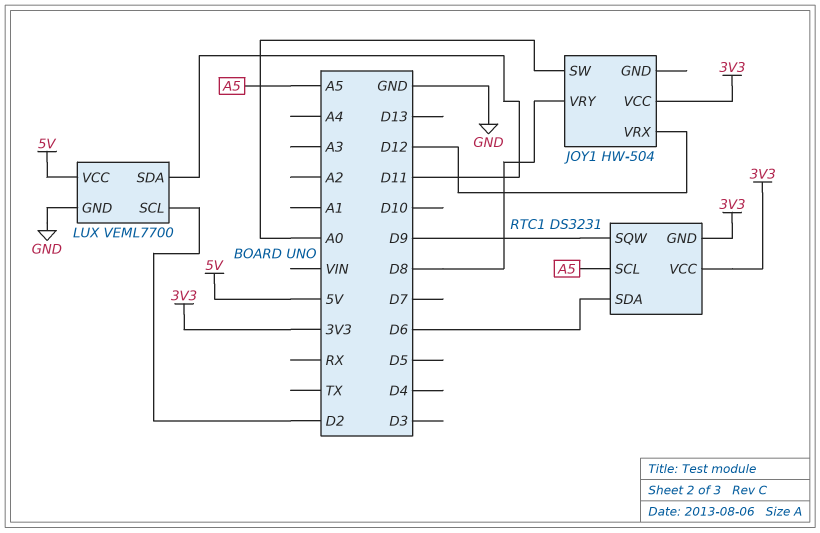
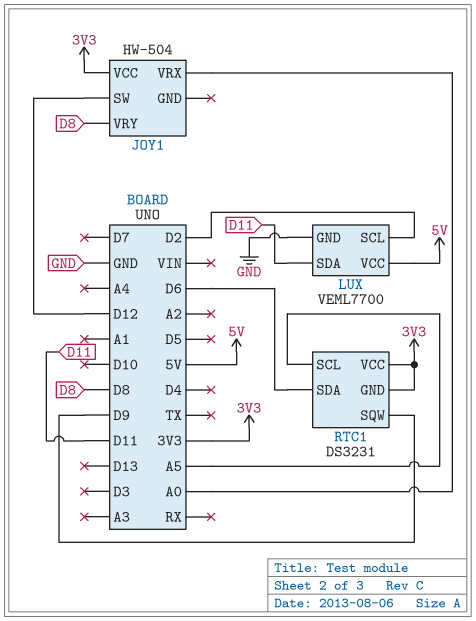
JOY1 pin SW: A0 -> D12
JOY1 pin VRX: D12 -> A0

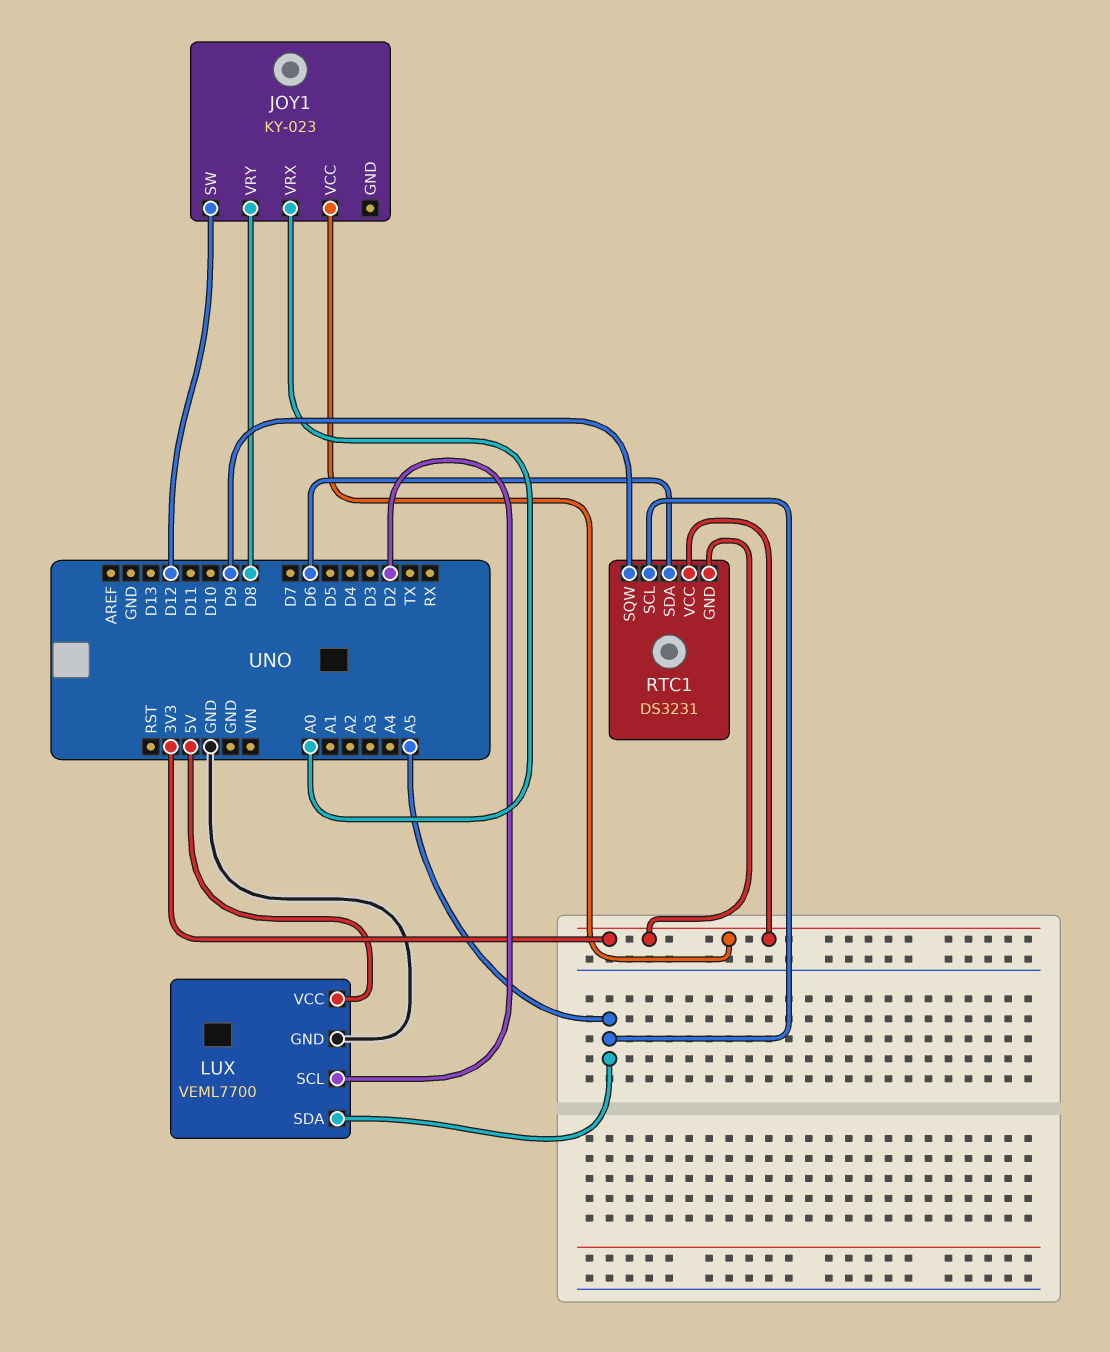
JOY1: HW-504 -> KY-023
LUX pin SDA: D11 -> A5

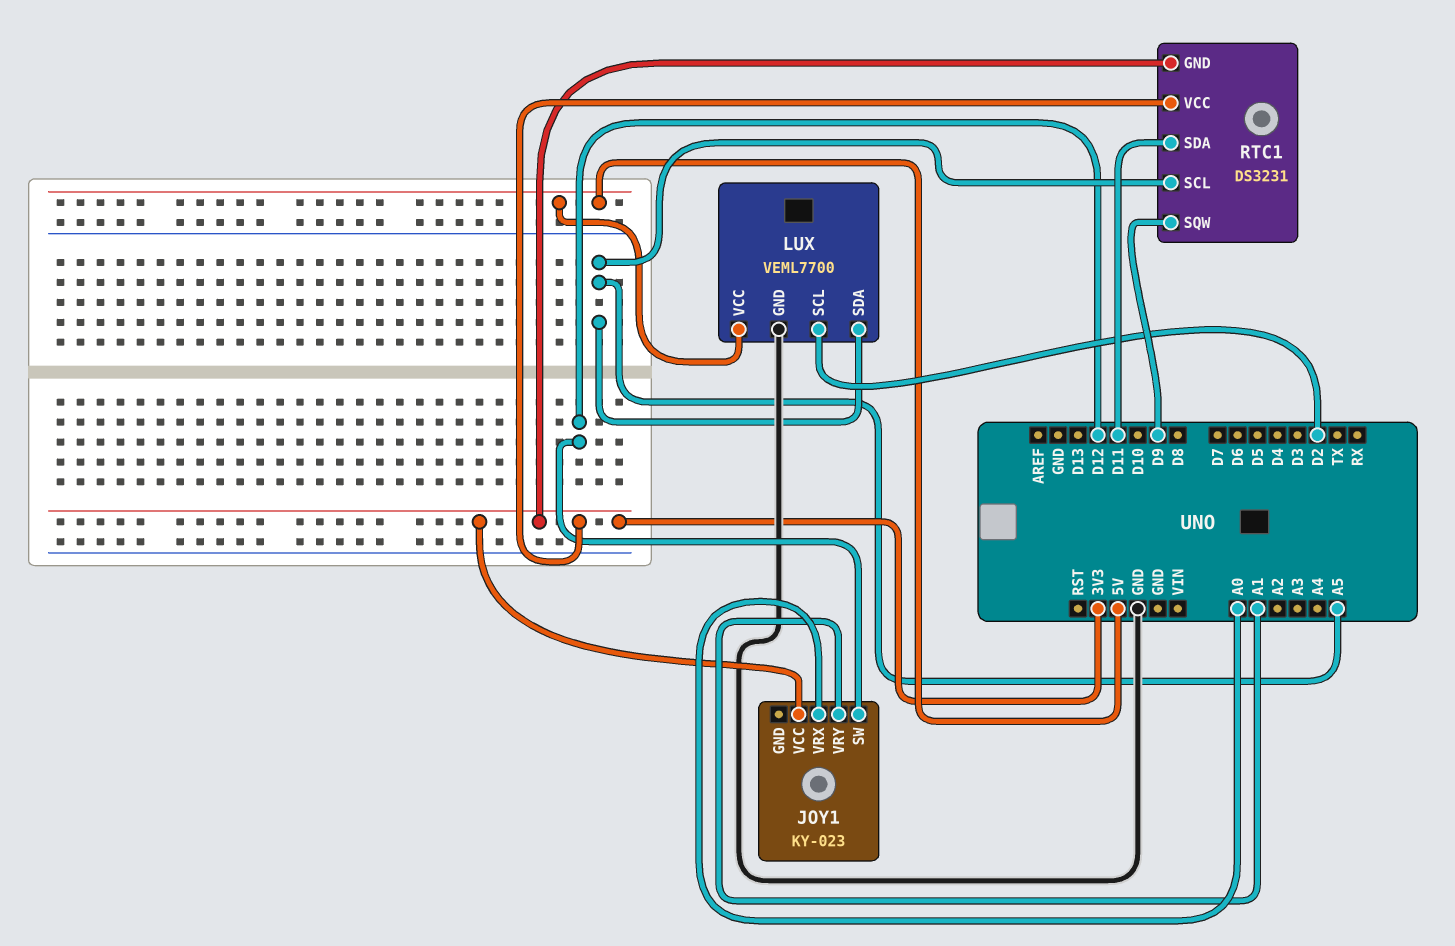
JOY1 pin VRY: D8 -> A1
RTC1 pin SDA: D6 -> D11

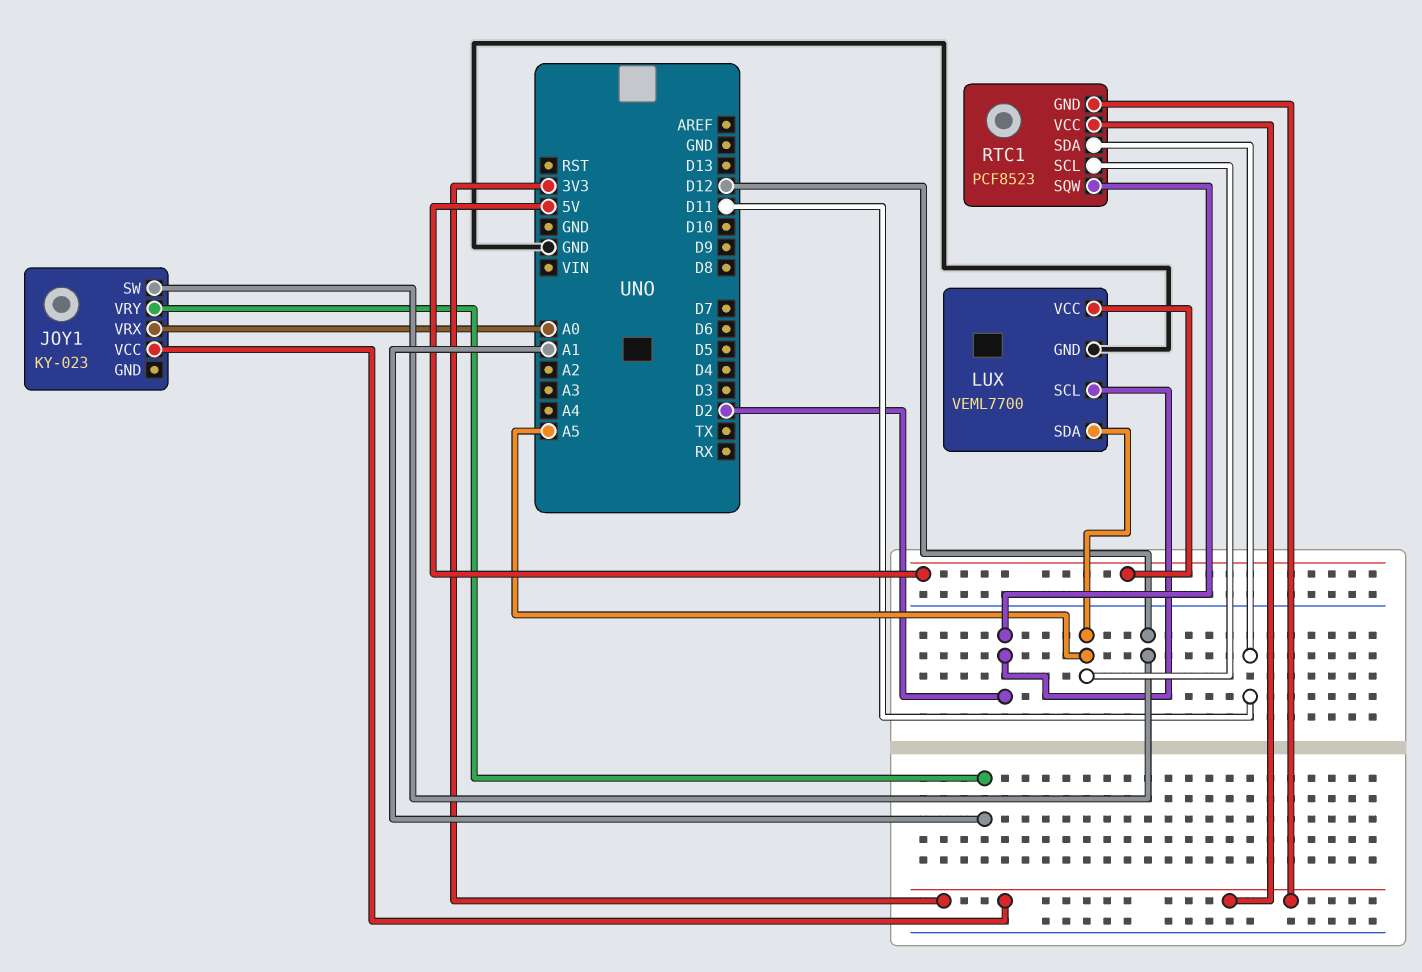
RTC1: DS3231 -> PCF8523
RTC1 pin SQW: D9 -> D2

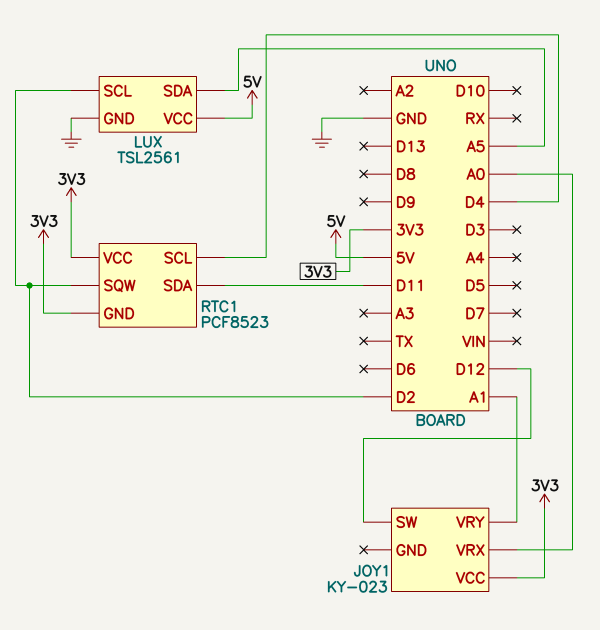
LUX: VEML7700 -> TSL2561
RTC1 pin SCL: A5 -> D4

